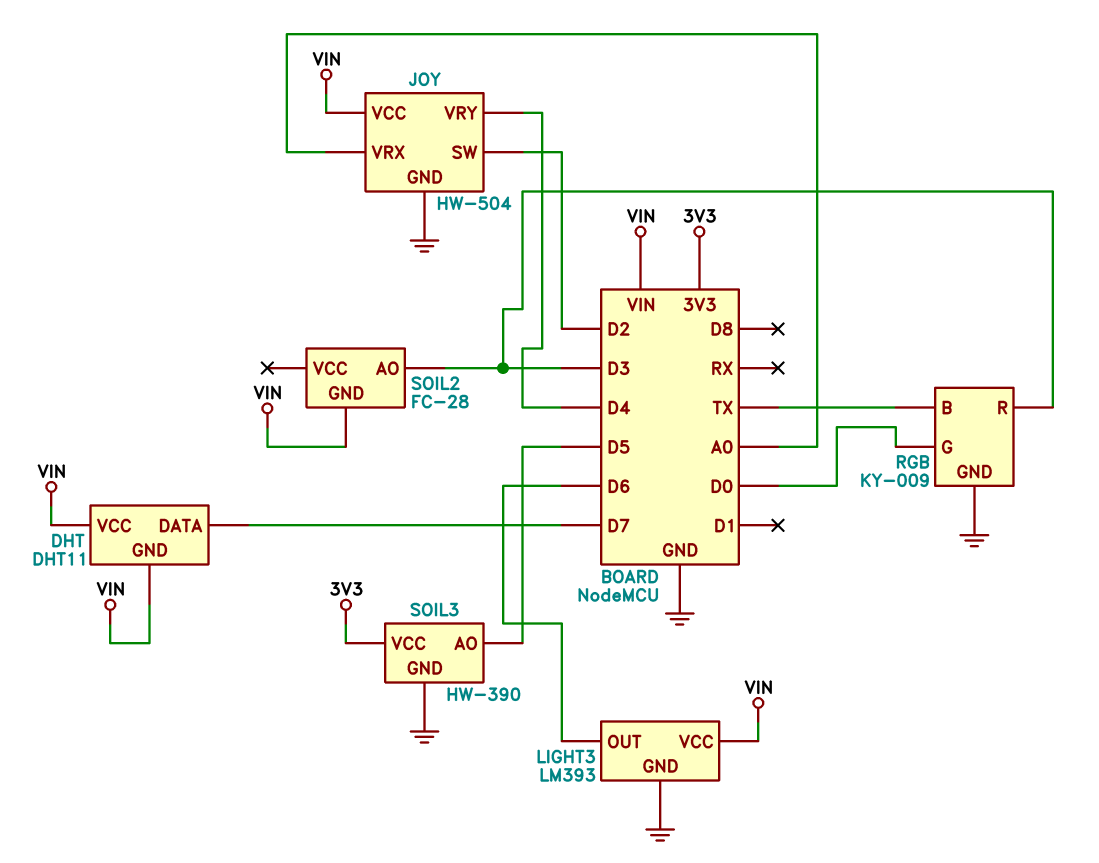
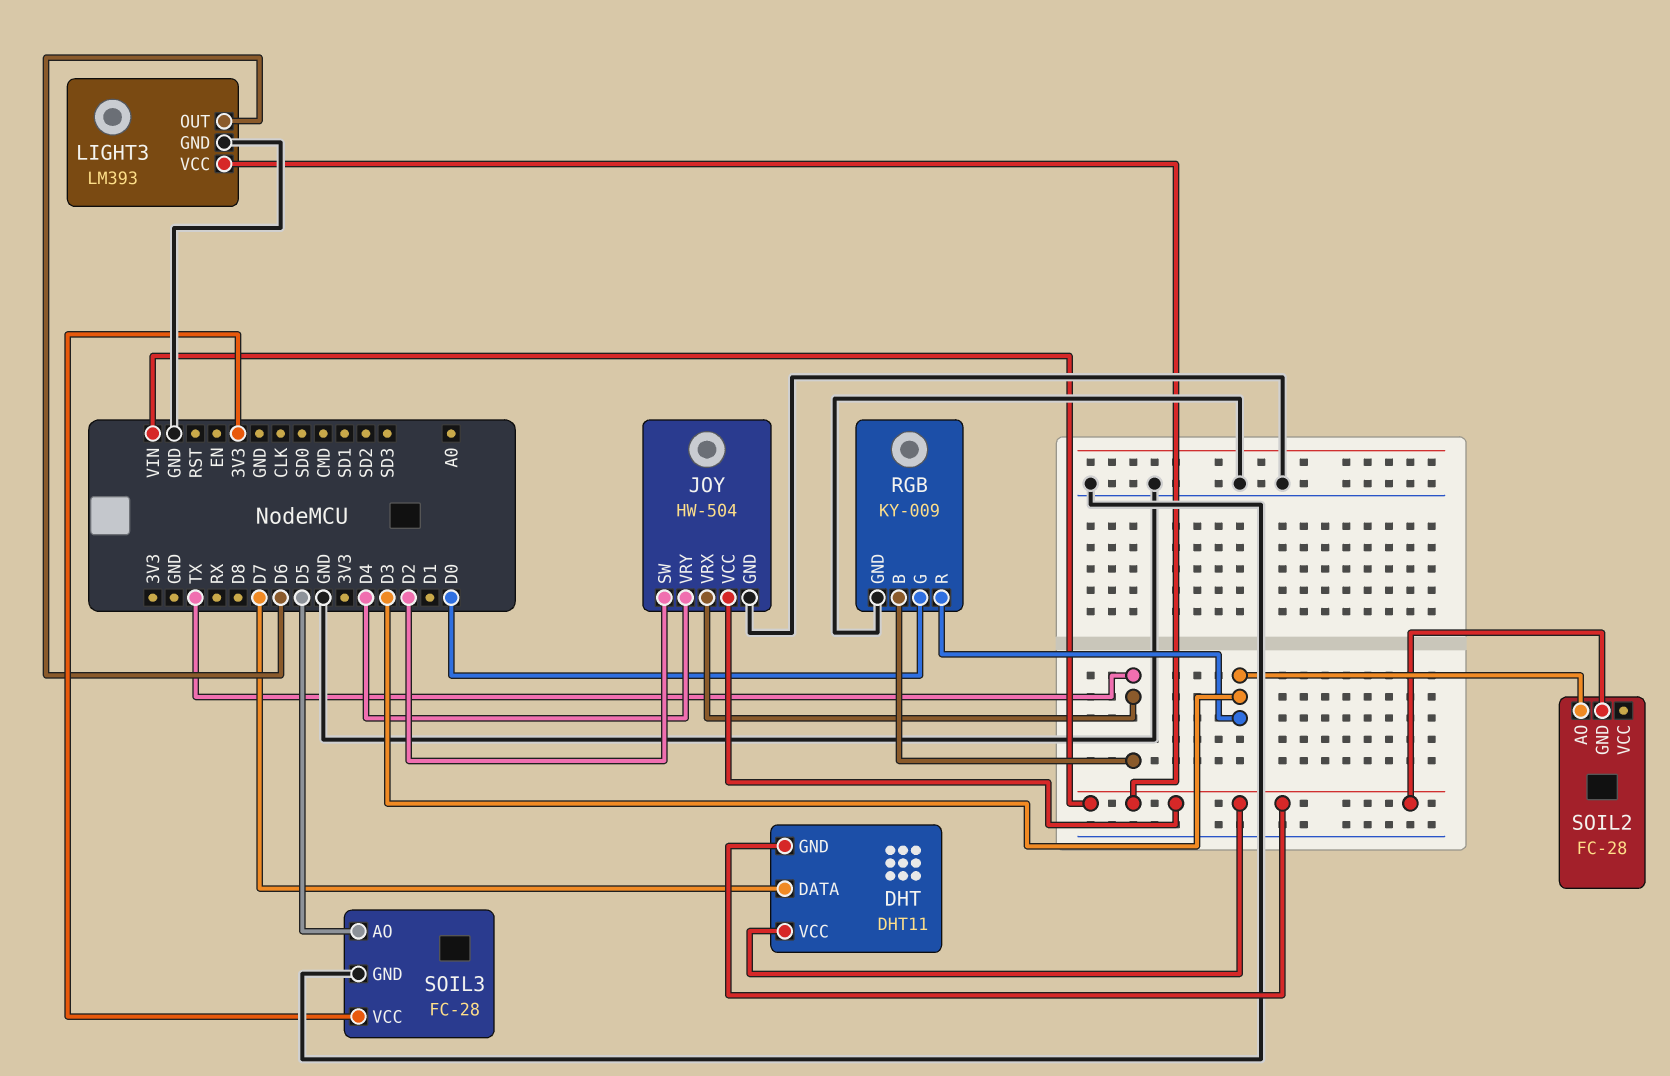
JOY pin VRX: A0 -> TX
SOIL3: HW-390 -> FC-28

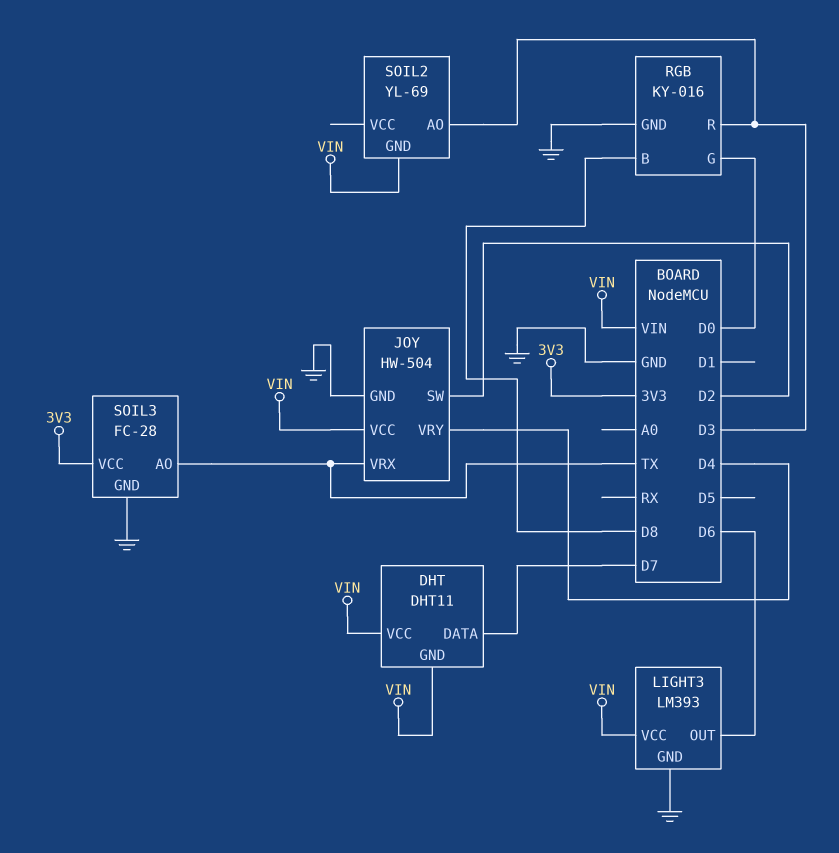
RGB: KY-009 -> KY-016
RGB pin B: TX -> D8
SOIL2: FC-28 -> YL-69
SOIL3 pin AO: D5 -> TX

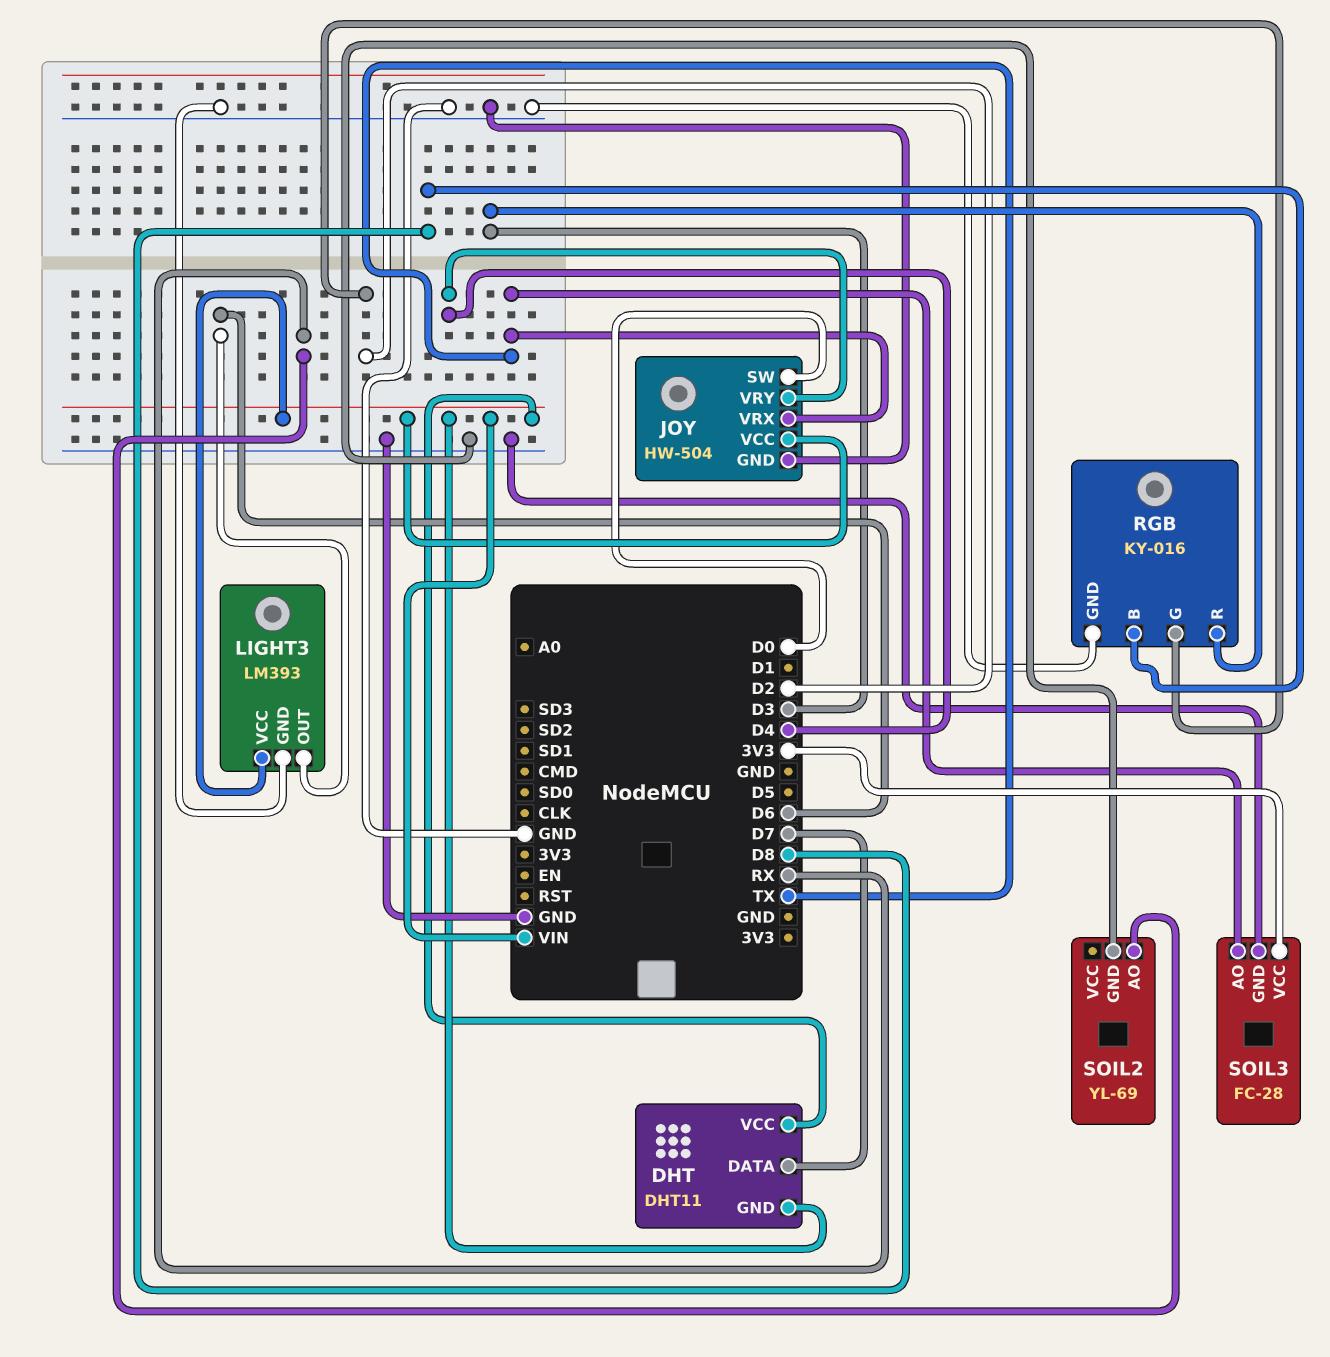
JOY pin SW: D2 -> D0
RGB pin G: D0 -> D2
SOIL2 pin AO: D3 -> RX
SOIL2 pin GND: VIN -> GND

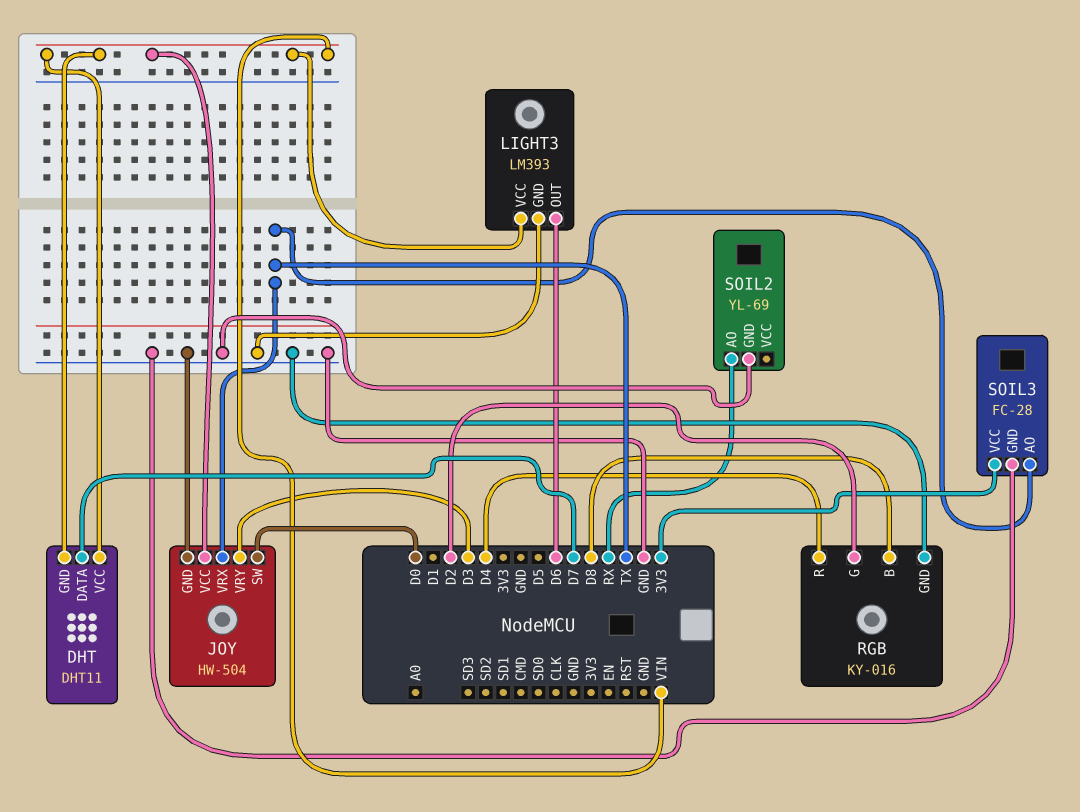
JOY pin VRY: D4 -> D3
RGB pin R: D3 -> D4

